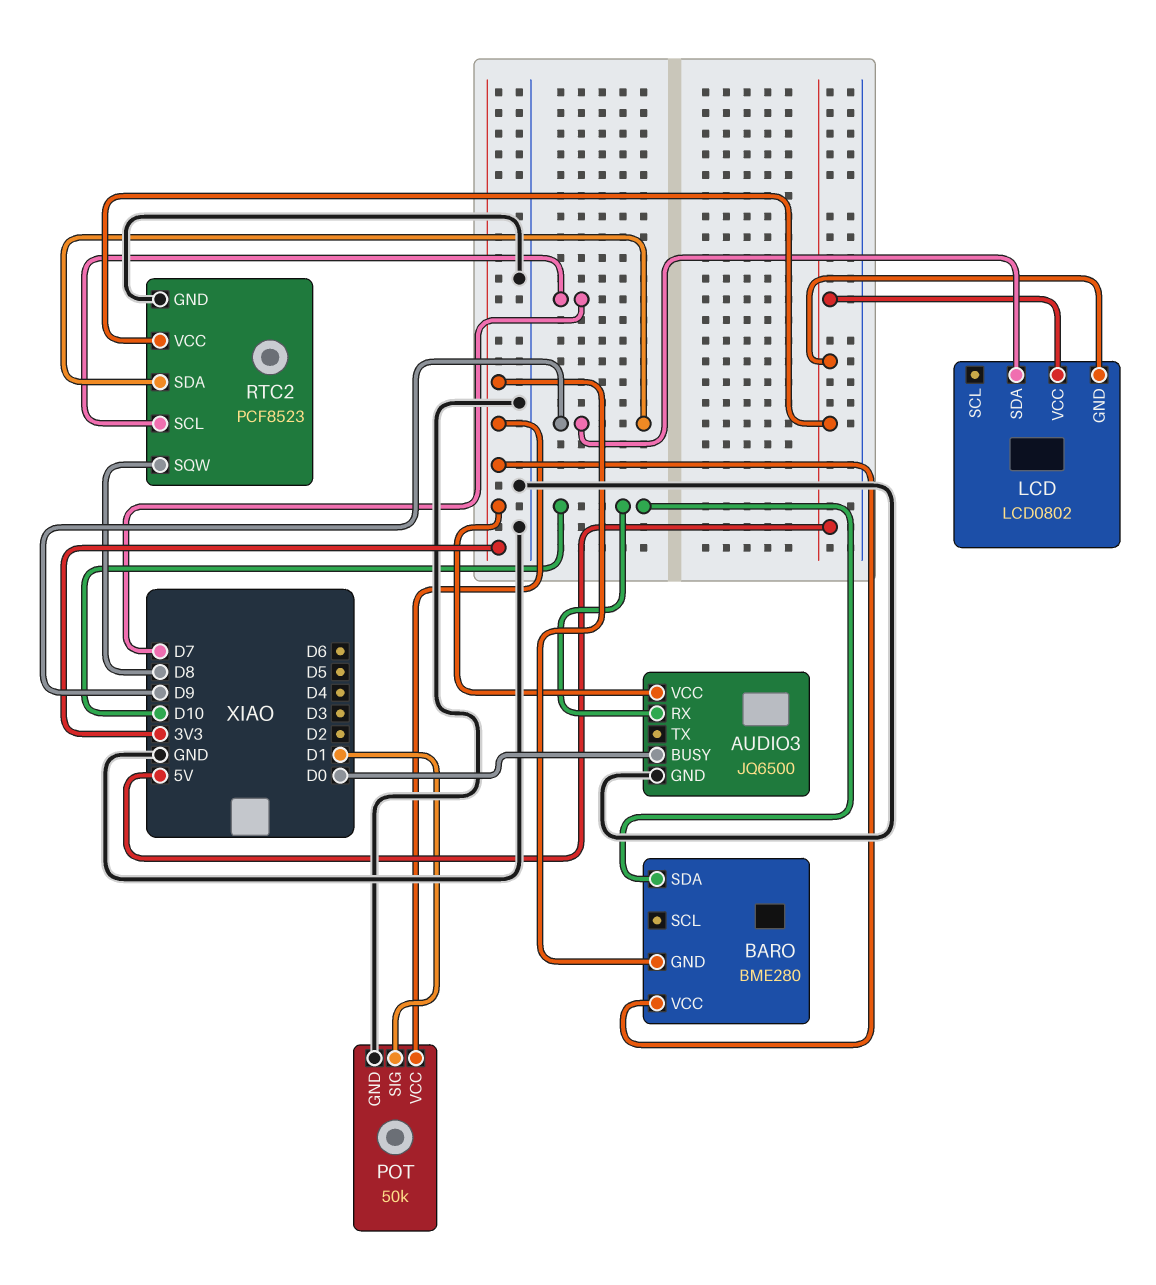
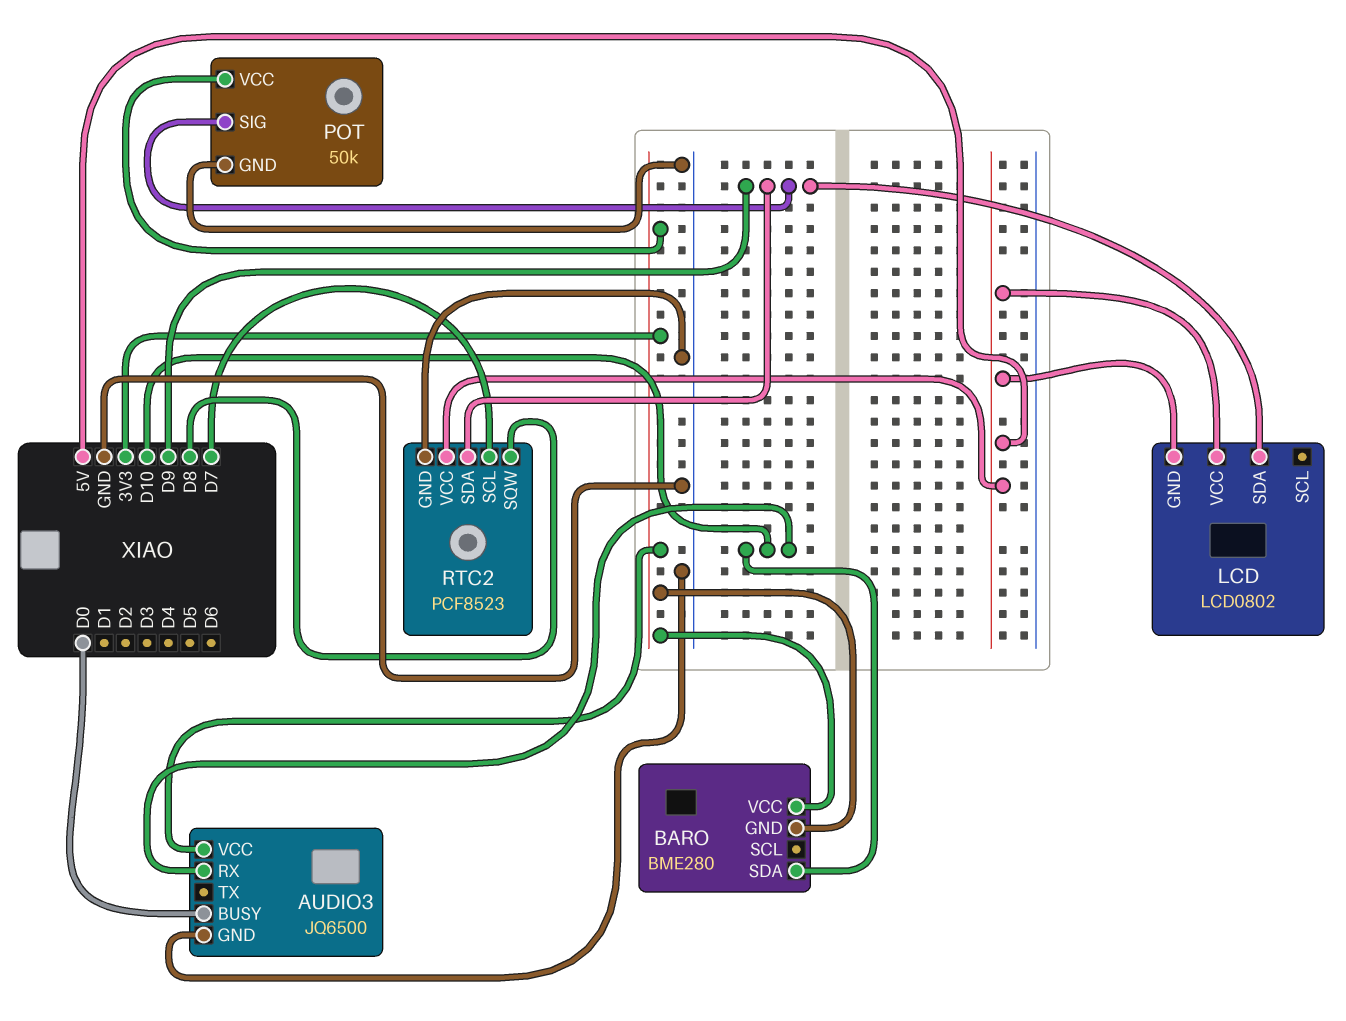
POT pin SIG: D1 -> D9

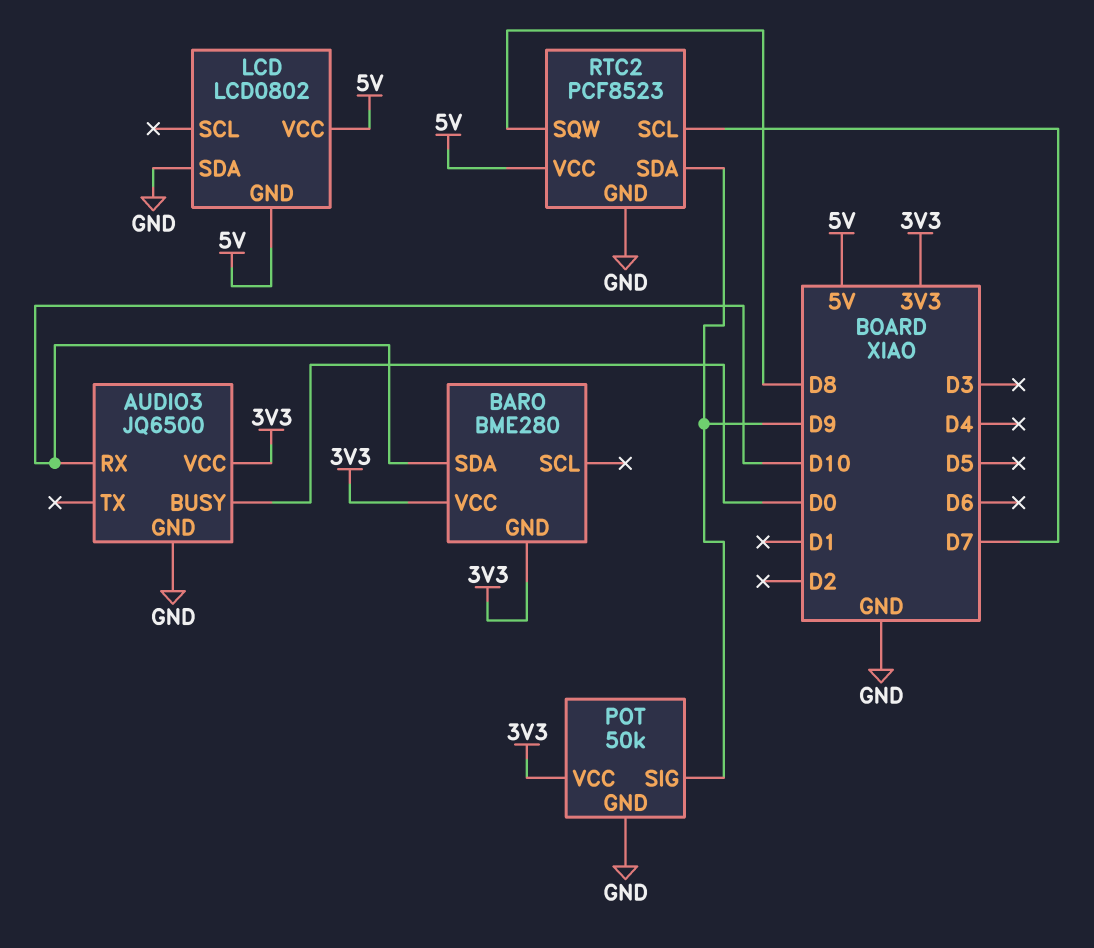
LCD pin SDA: D9 -> GND

